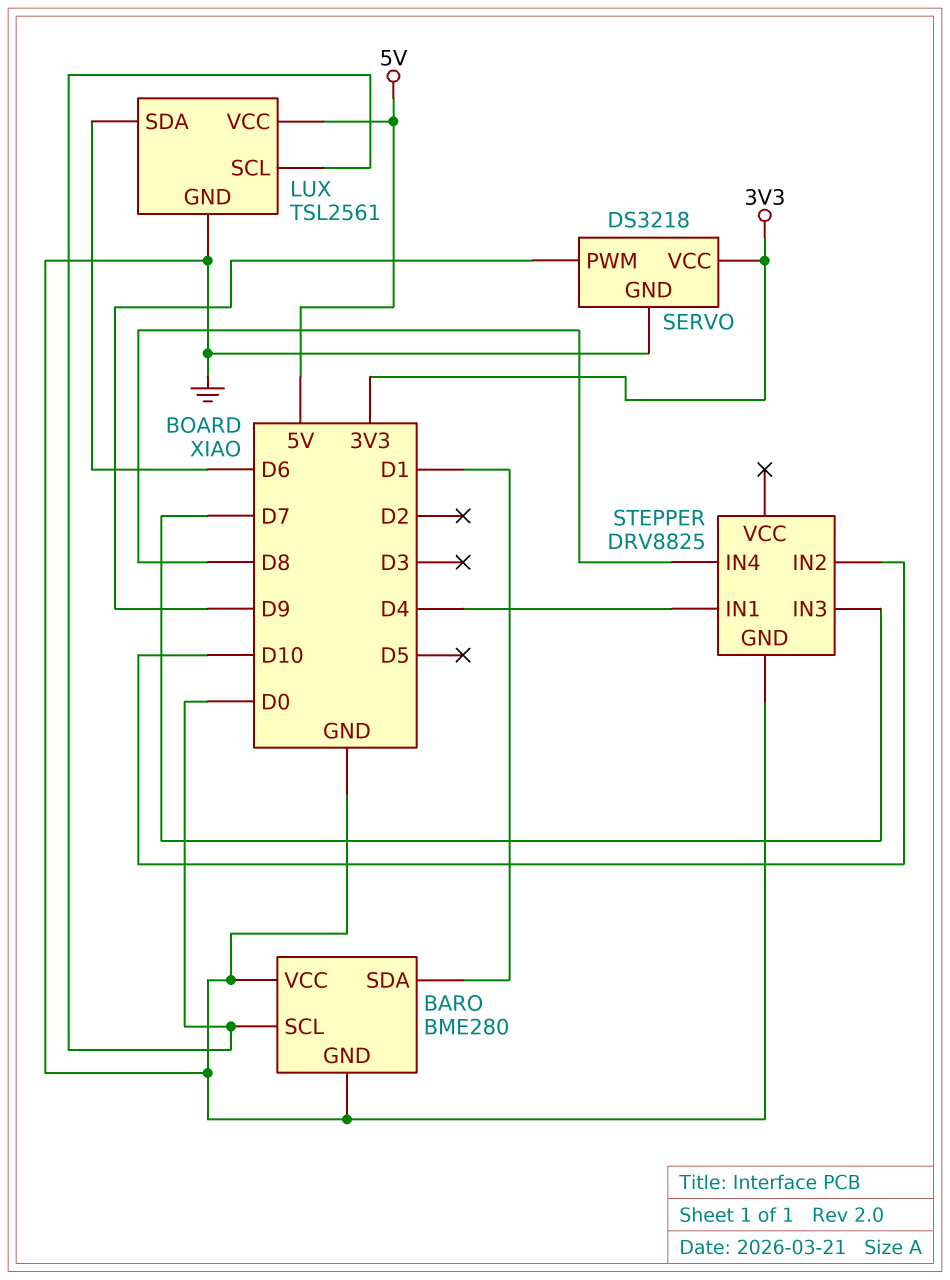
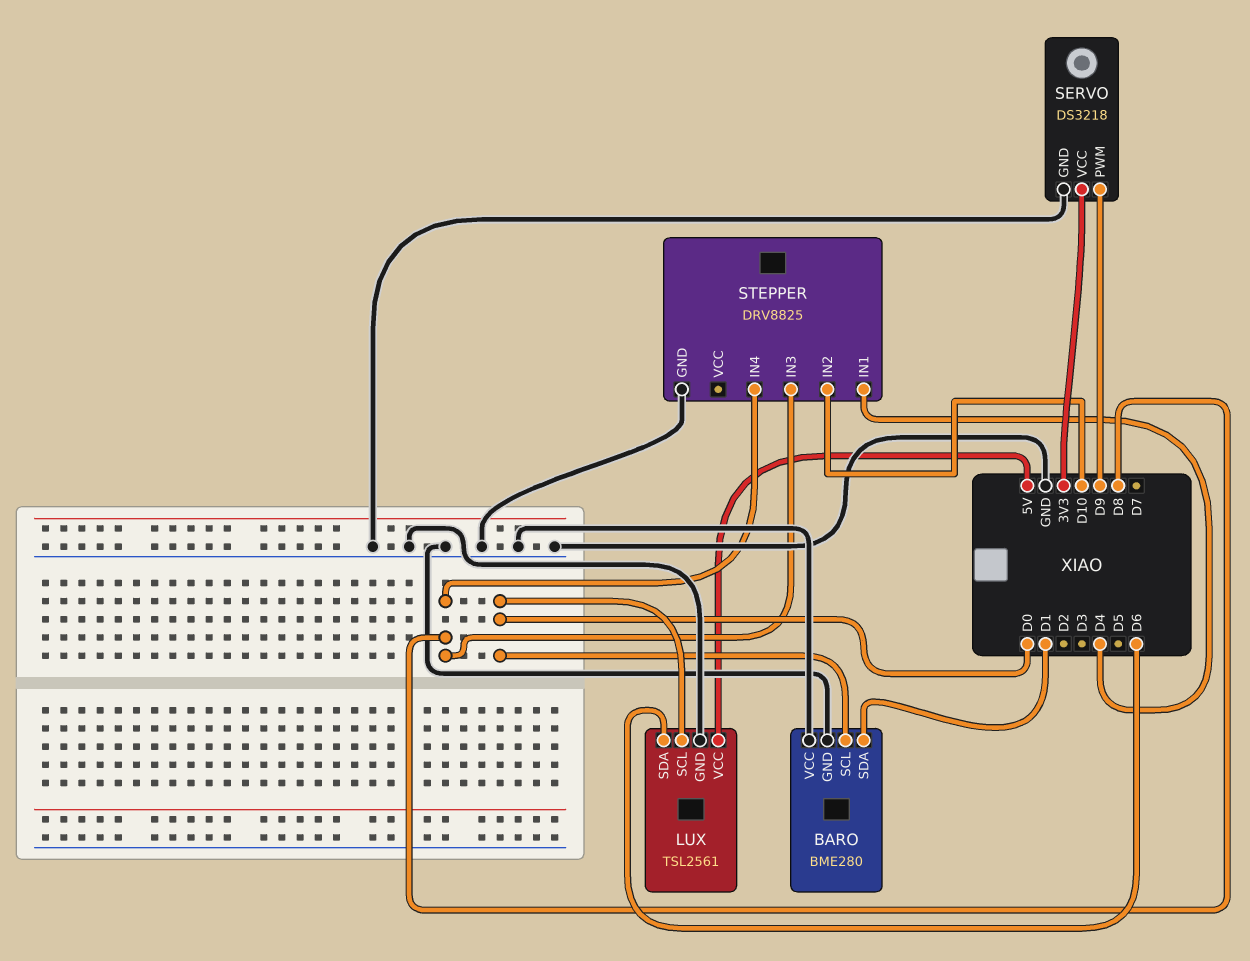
STEPPER pin IN3: D7 -> D8

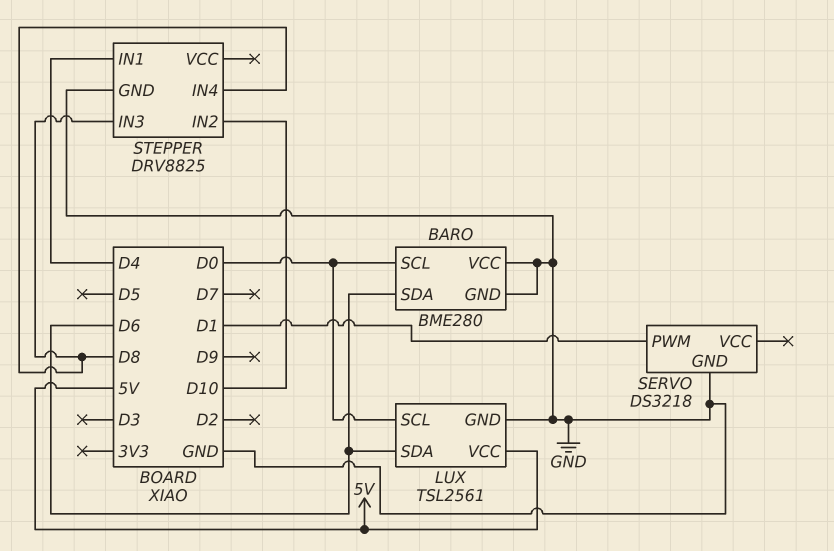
BARO pin SDA: D1 -> D6
SERVO pin PWM: D9 -> D1
SERVO pin VCC: 3V3 -> none

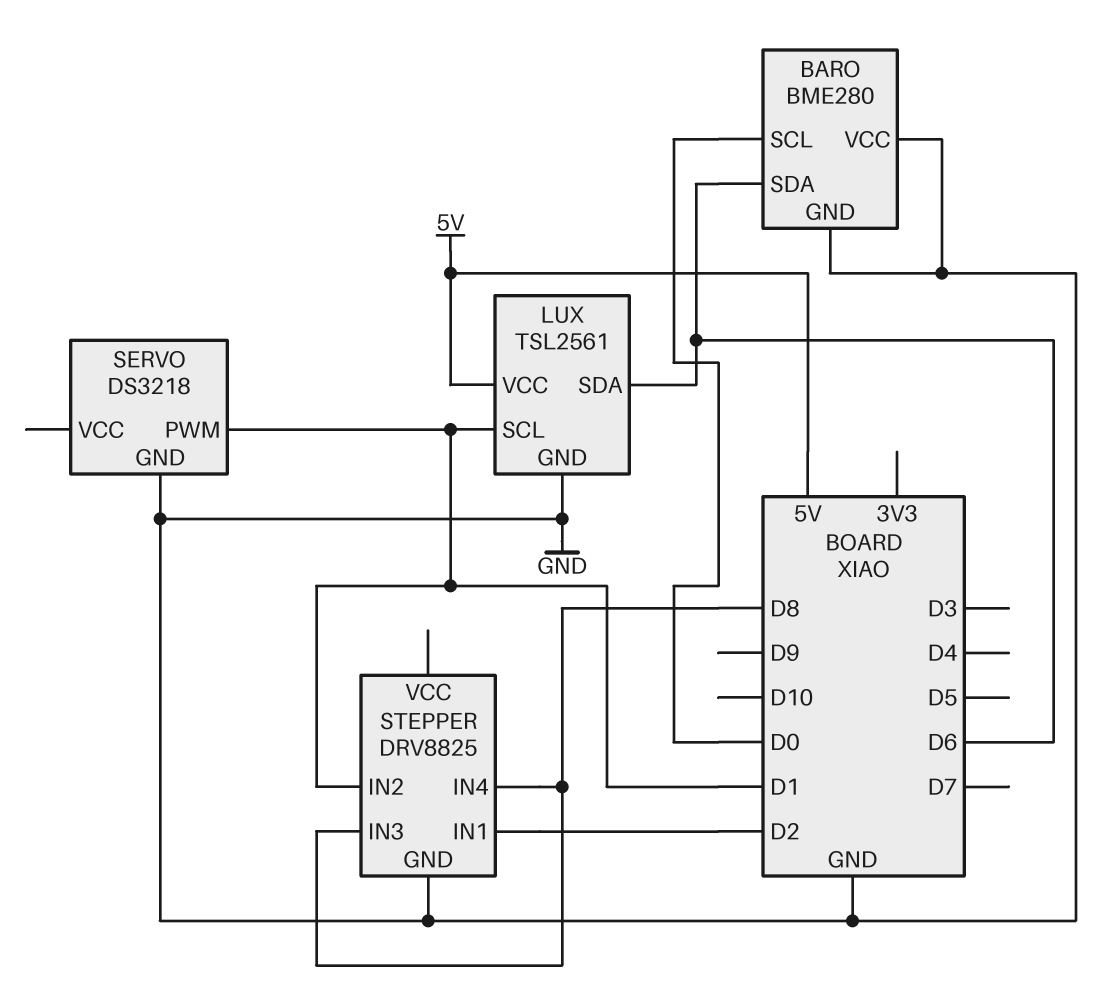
LUX pin SCL: D0 -> D1
STEPPER pin IN1: D4 -> D2
STEPPER pin IN2: D10 -> D1

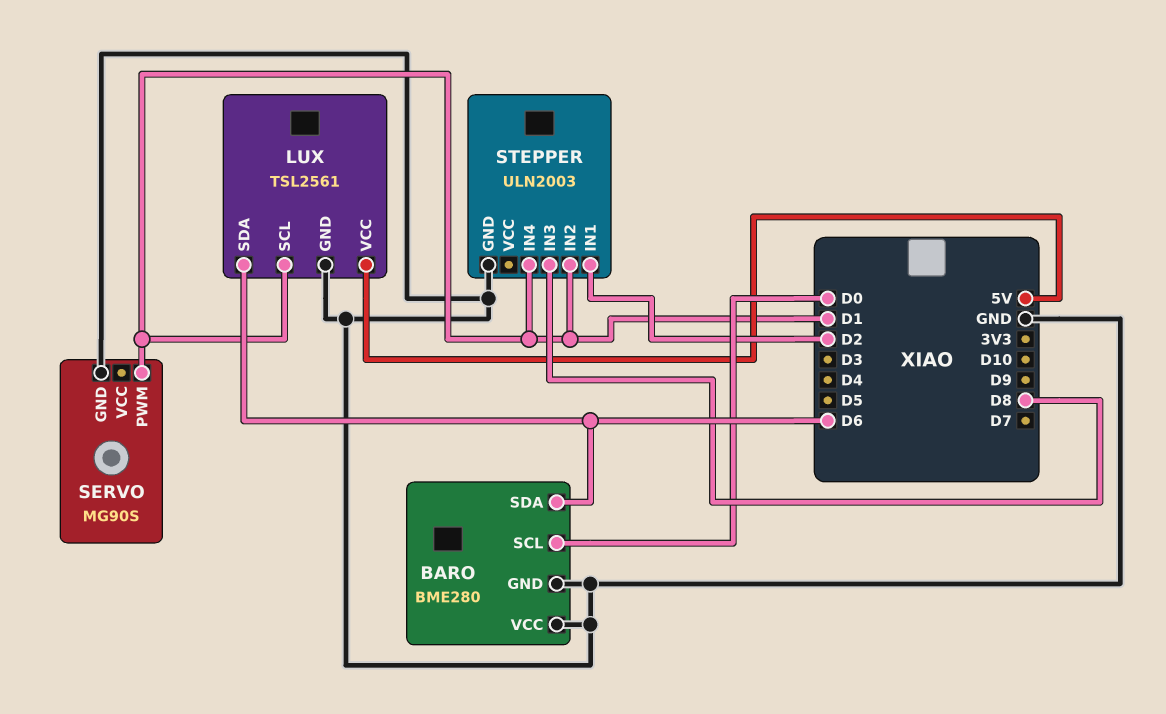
SERVO: DS3218 -> MG90S
STEPPER: DRV8825 -> ULN2003
STEPPER pin IN4: D8 -> D1

